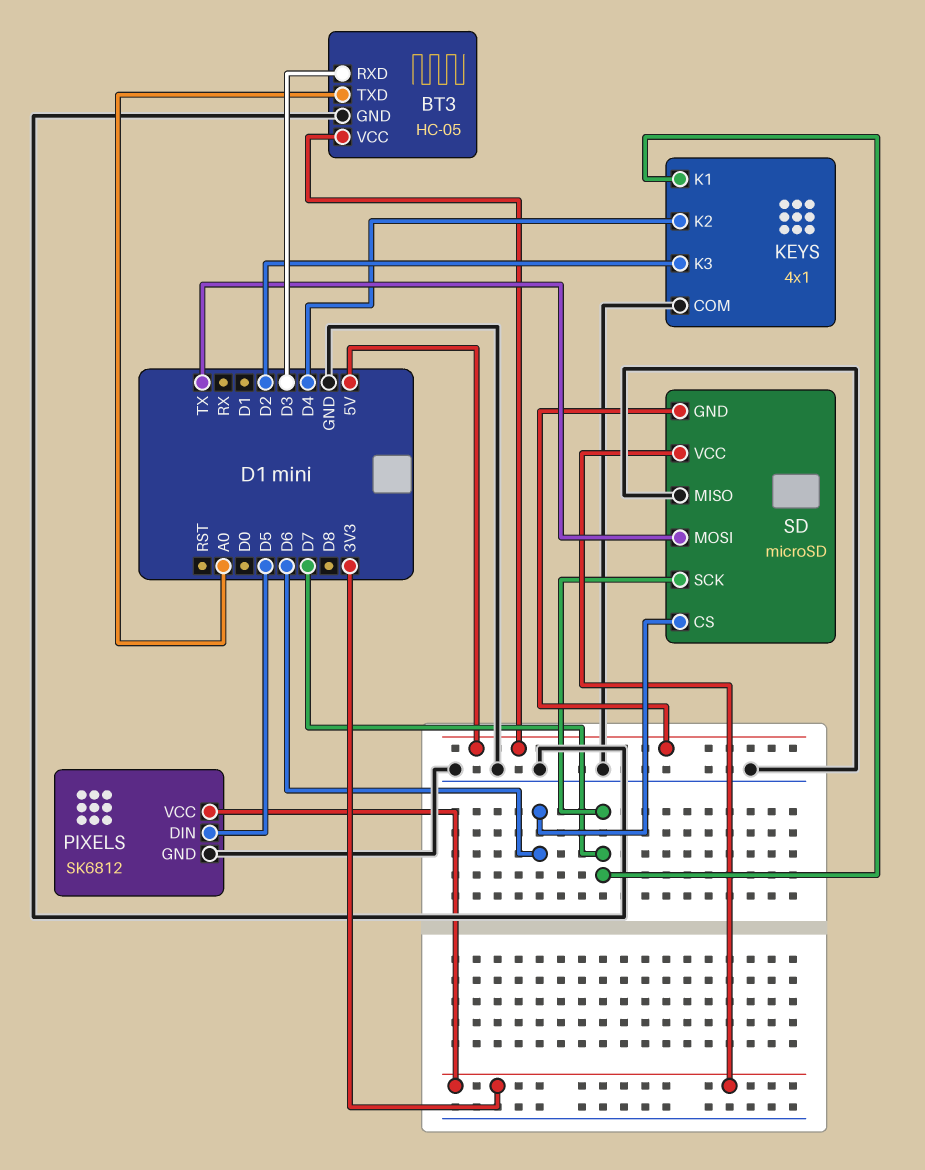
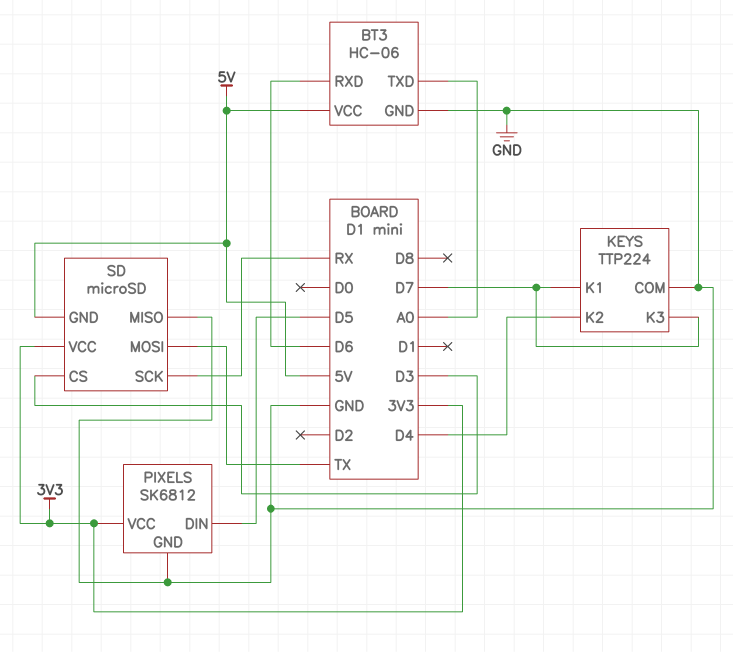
BT3: HC-05 -> HC-06
BT3 pin RXD: D3 -> D6
KEYS: 4x1 -> TTP224
KEYS pin K3: D2 -> D7
SD pin CS: D6 -> D3
SD pin SCK: D7 -> RX

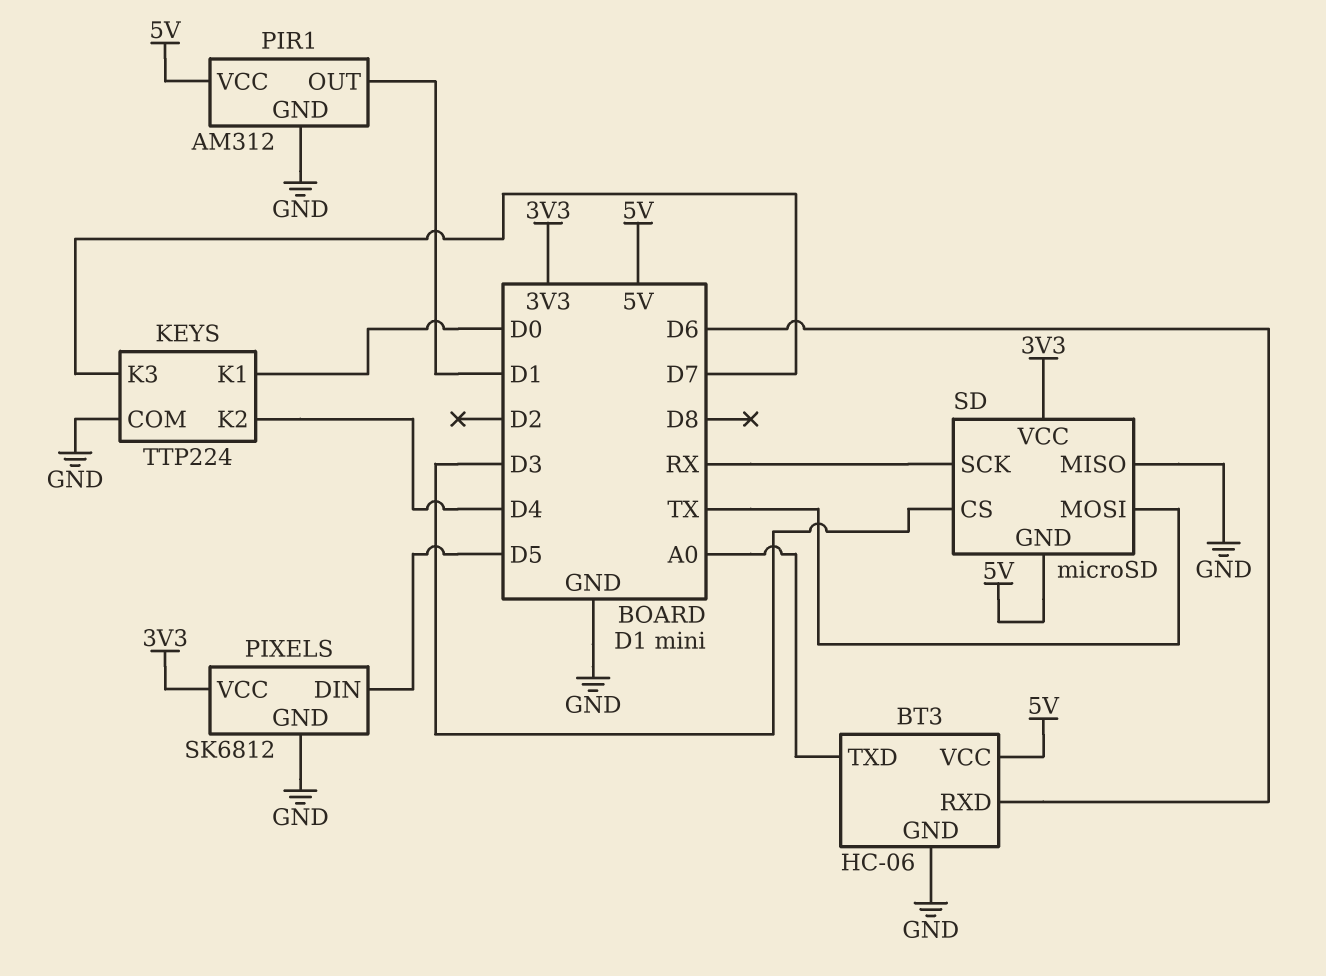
KEYS pin K1: D7 -> D0
PIR1: none -> AM312
PIR1 pin GND: none -> GND
PIR1 pin OUT: none -> D1
PIR1 pin VCC: none -> 5V

